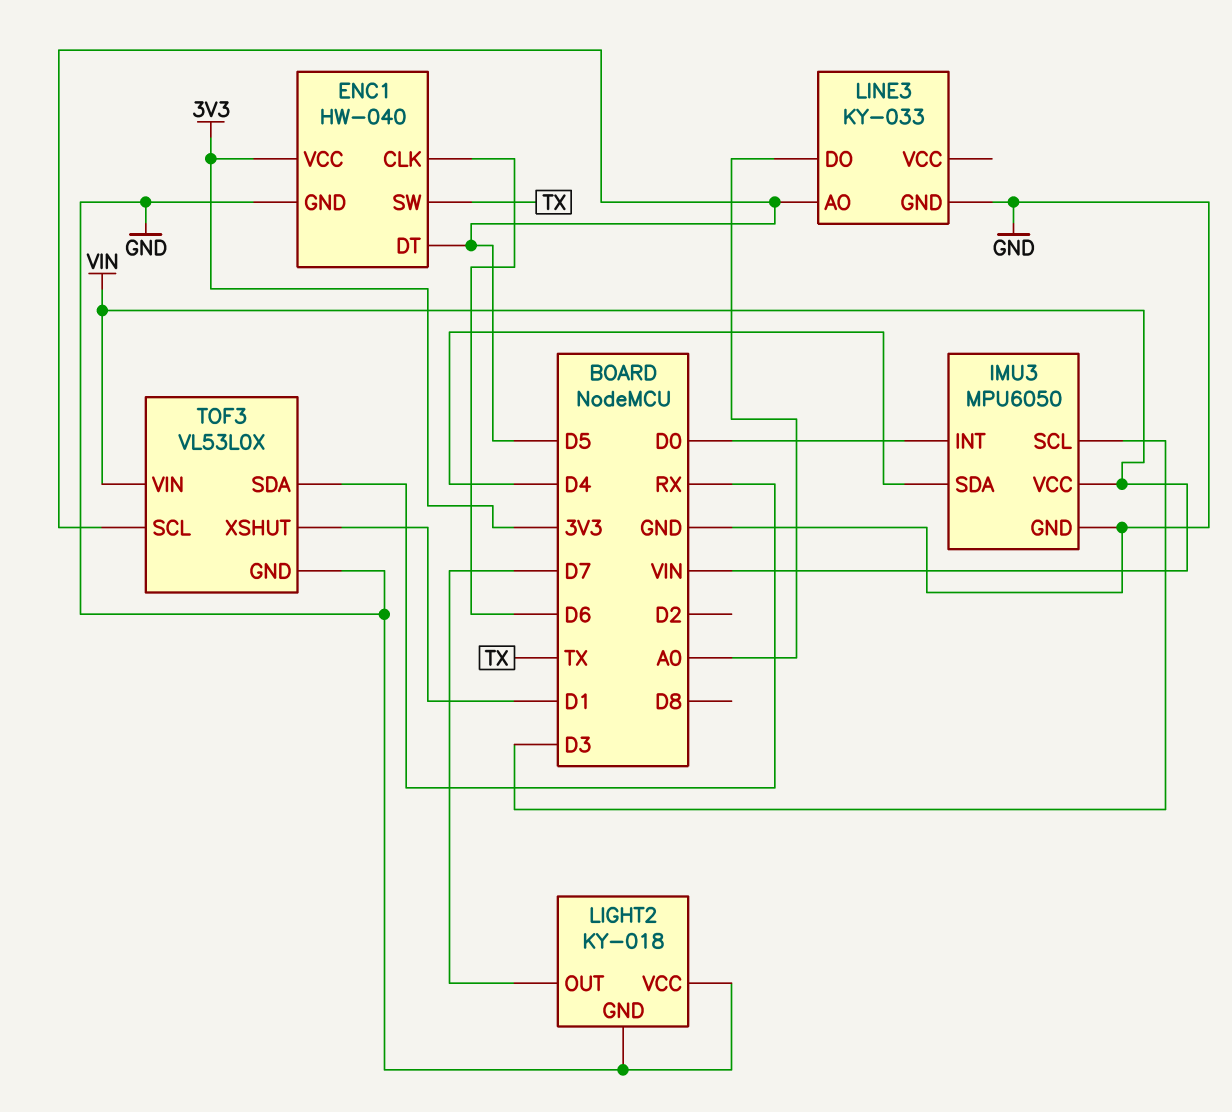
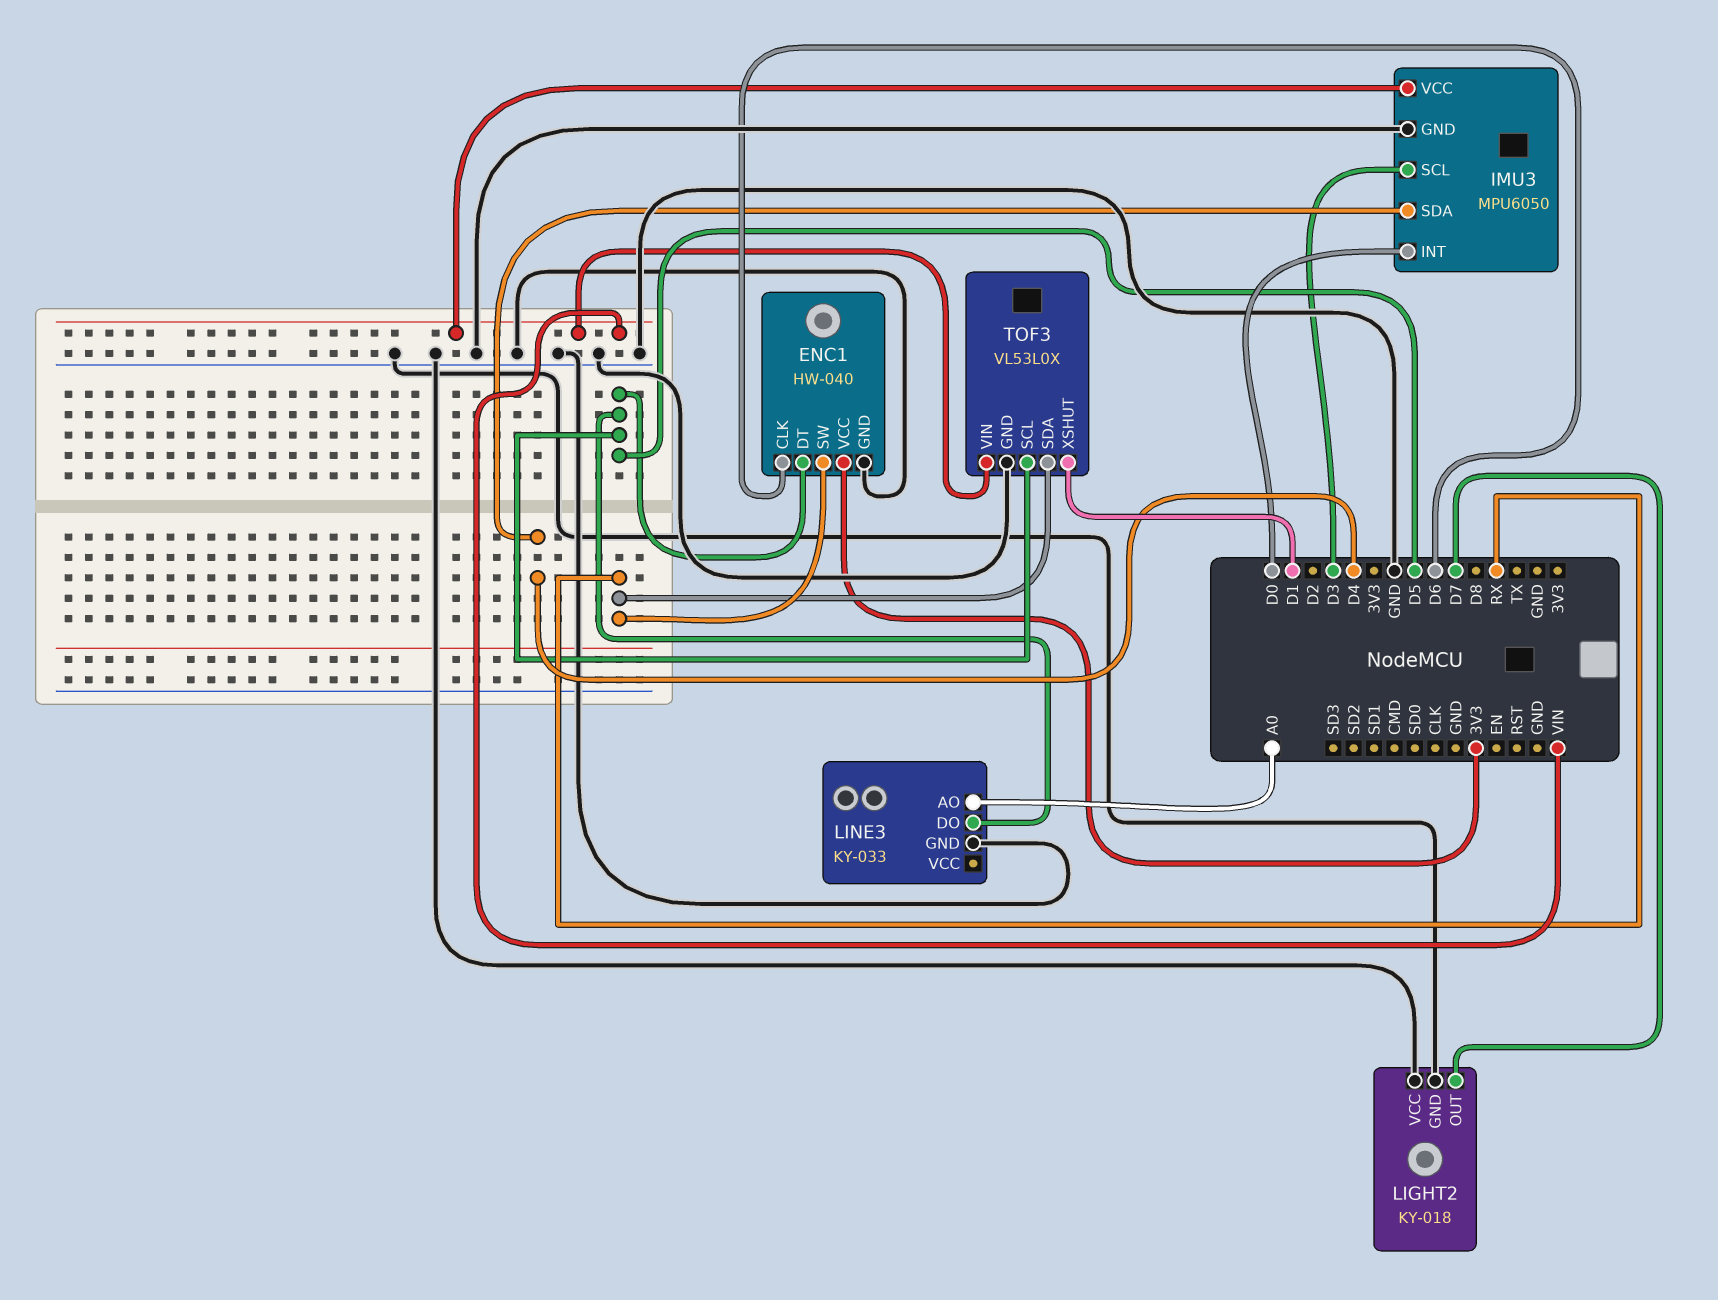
ENC1 pin SW: TX -> RX
LINE3 pin AO: D5 -> A0
LINE3 pin DO: A0 -> D5

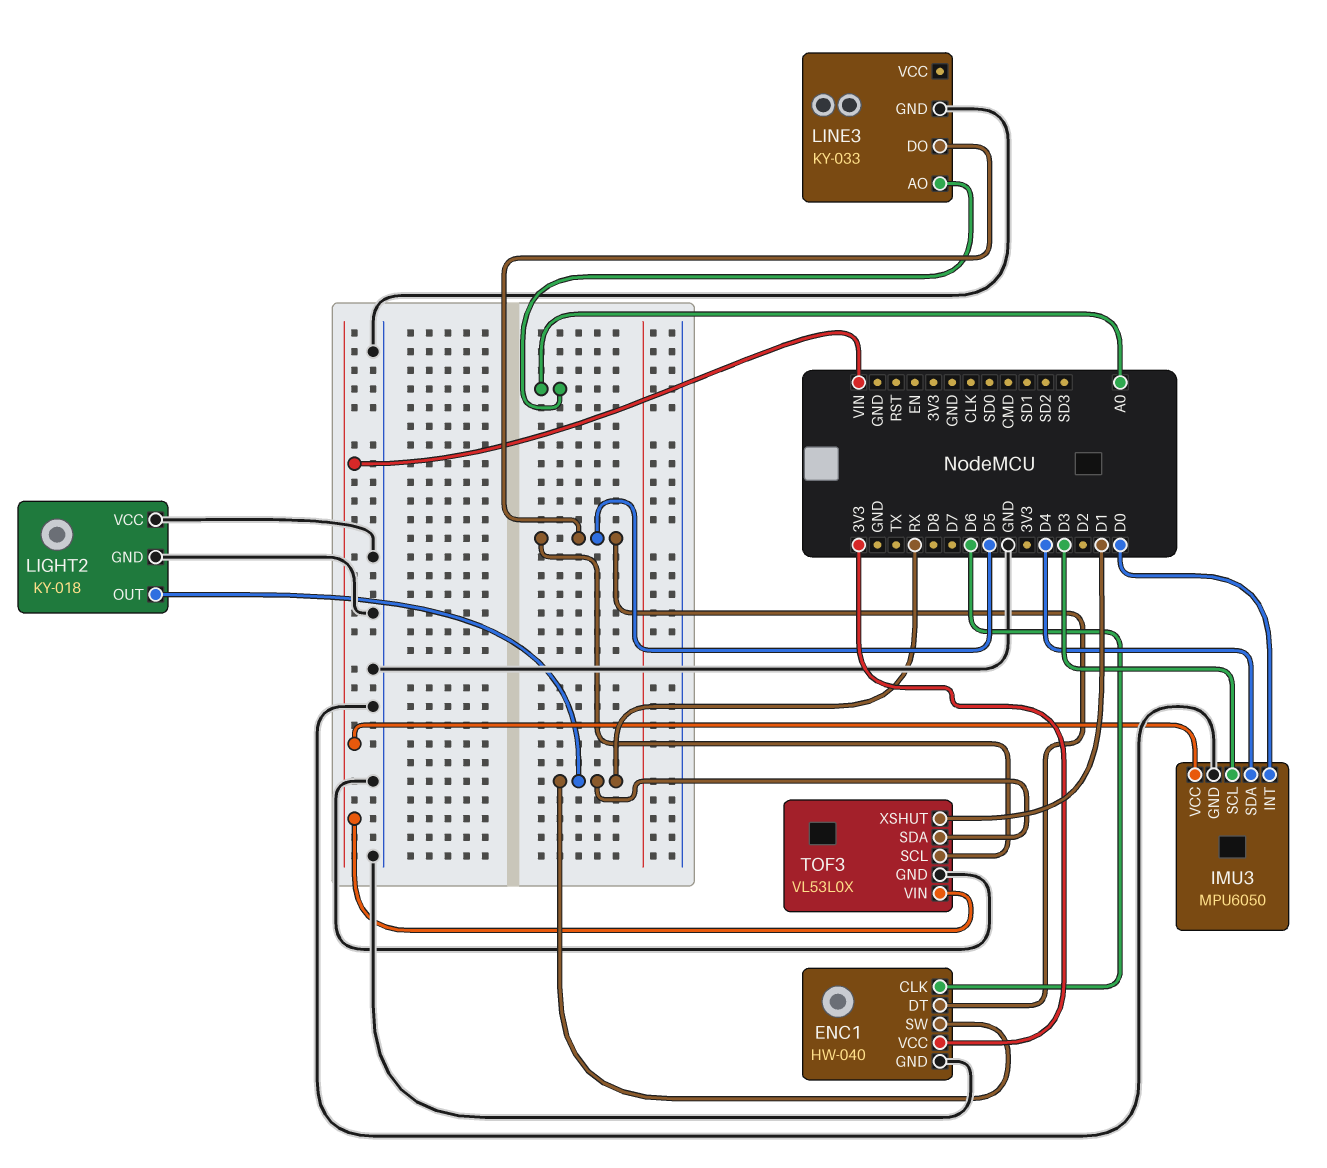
LIGHT2 pin OUT: D7 -> RX

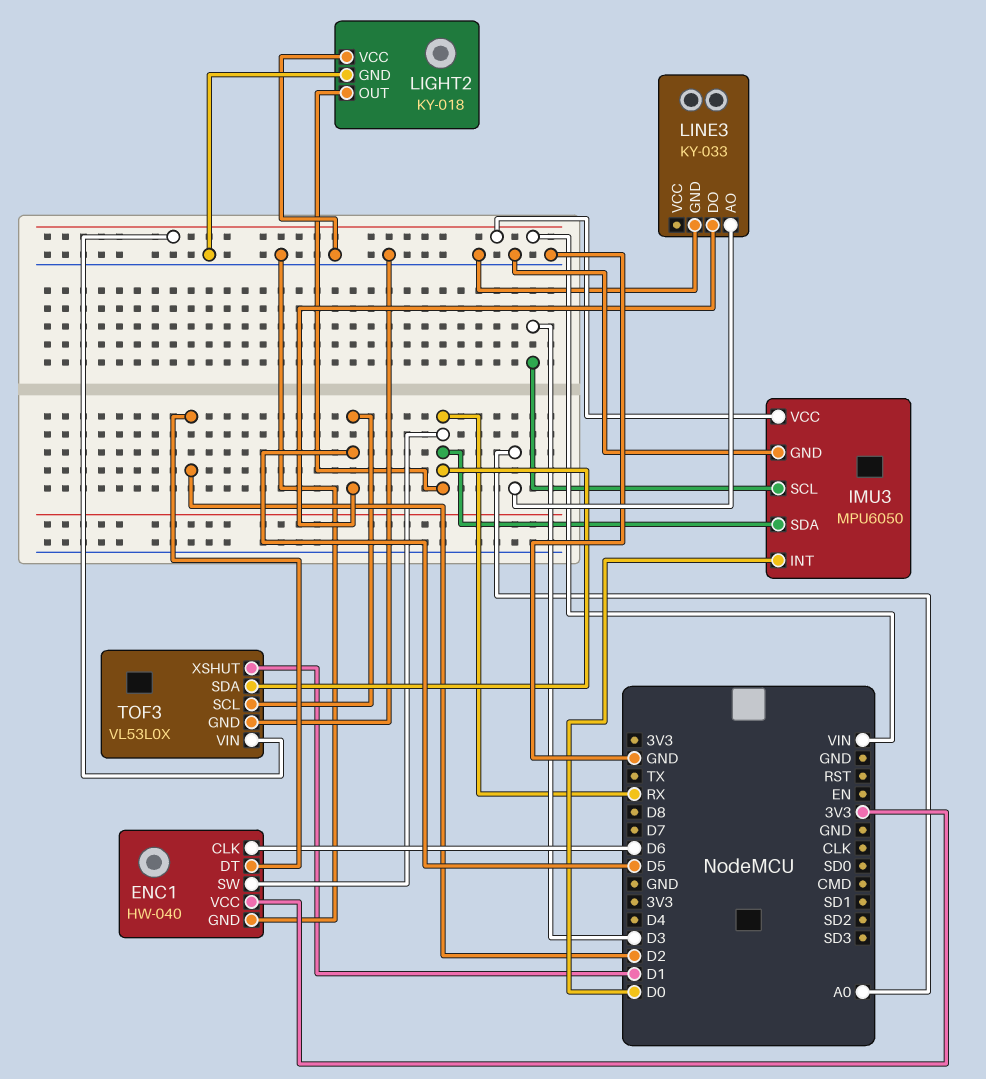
ENC1 pin DT: D5 -> D2
IMU3 pin SDA: D4 -> RX

